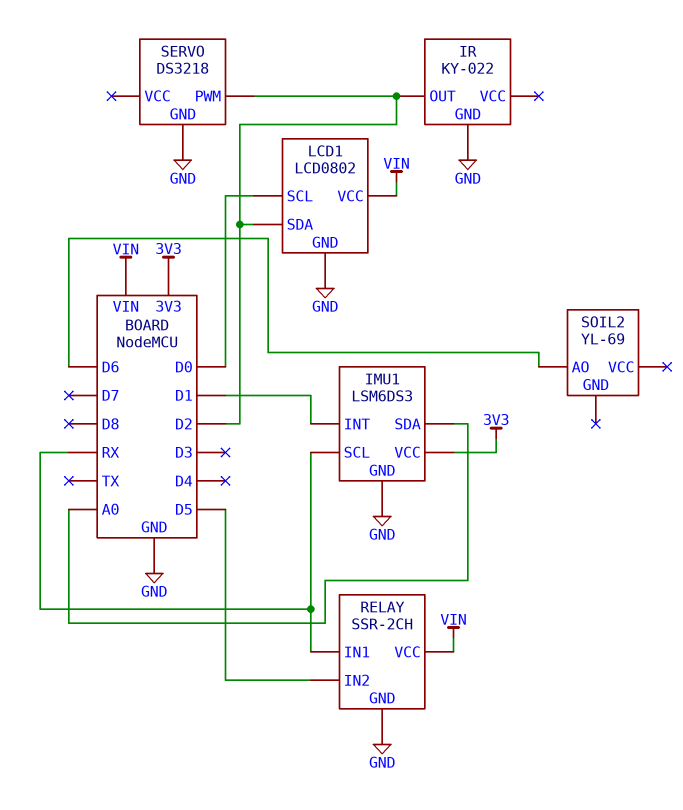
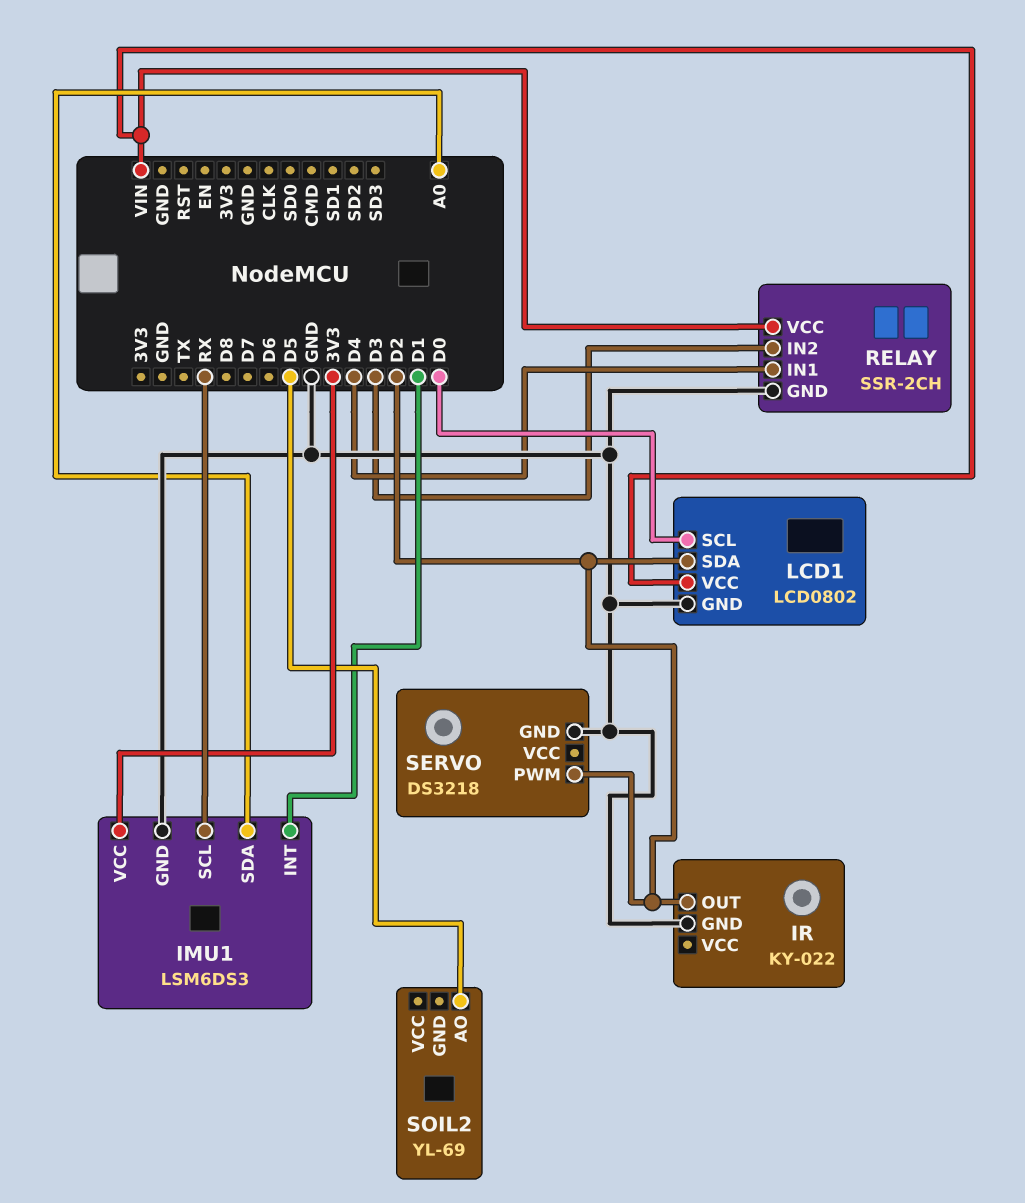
RELAY pin IN1: RX -> D4
RELAY pin IN2: D5 -> D3
SOIL2 pin AO: D6 -> D5

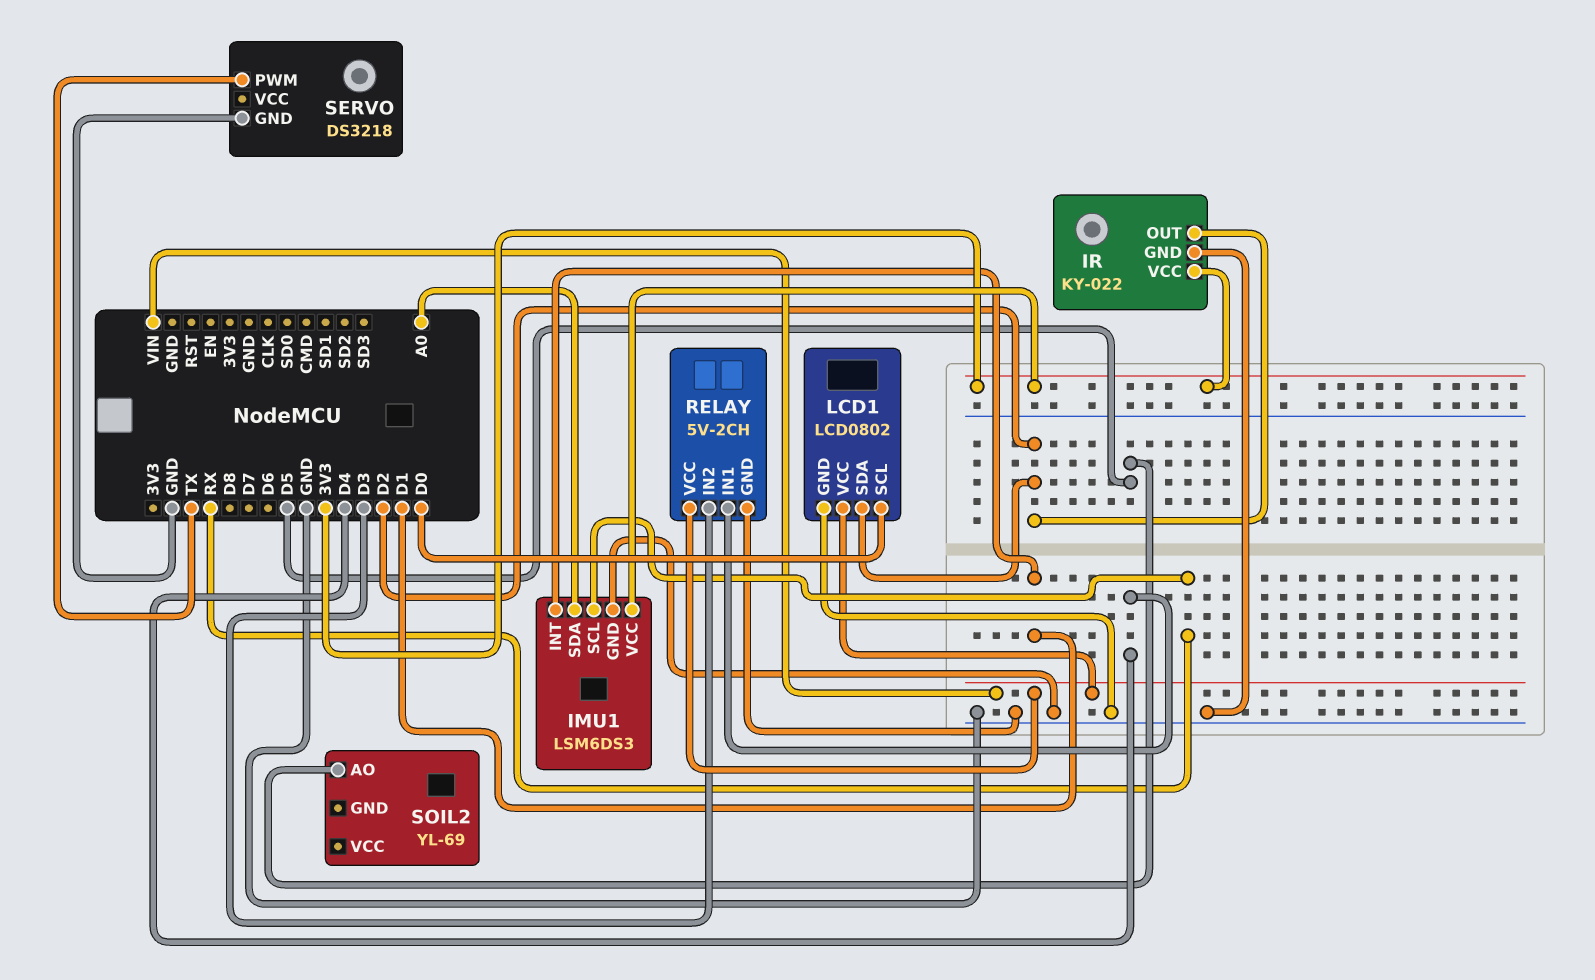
IR pin VCC: none -> 3V3
RELAY: SSR-2CH -> 5V-2CH
SERVO pin PWM: D2 -> TX

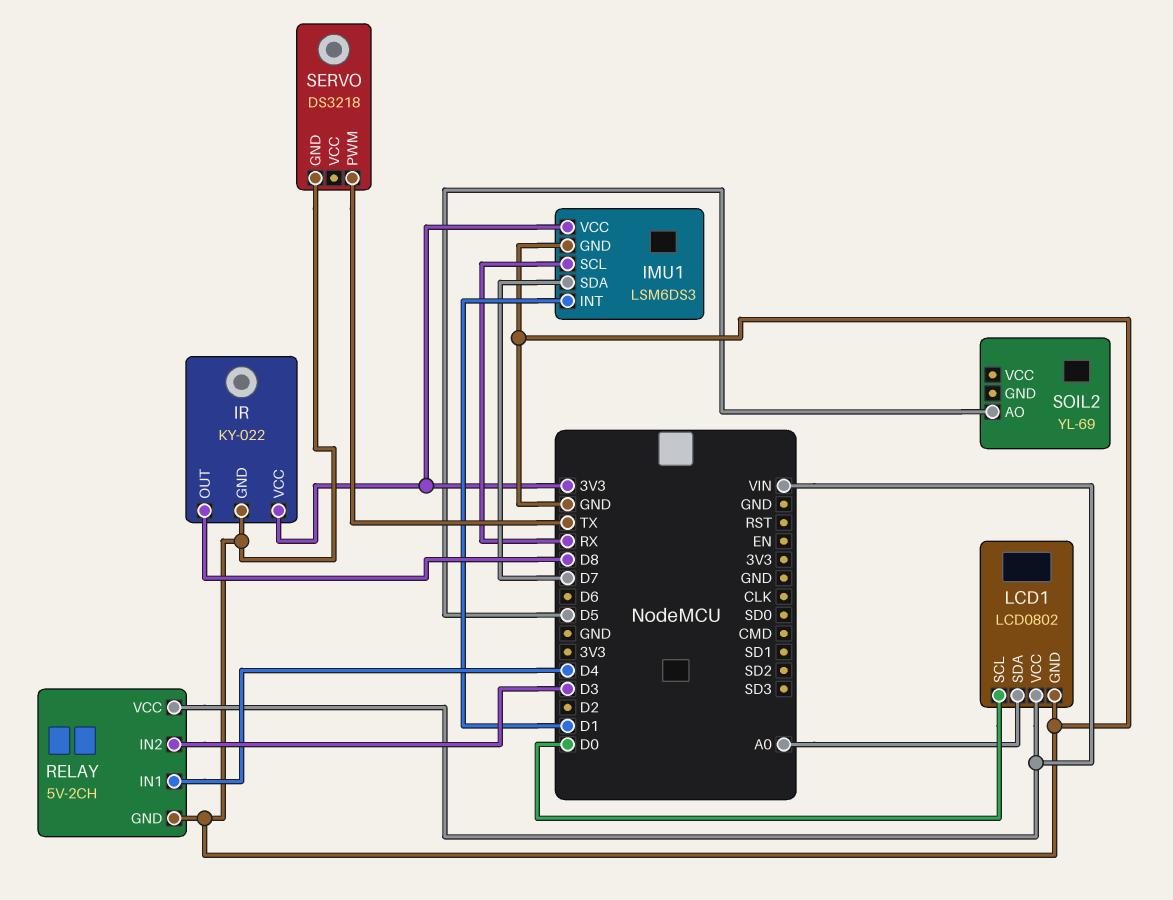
IMU1 pin SDA: A0 -> D7
IR pin OUT: D2 -> D8
LCD1 pin SDA: D2 -> A0

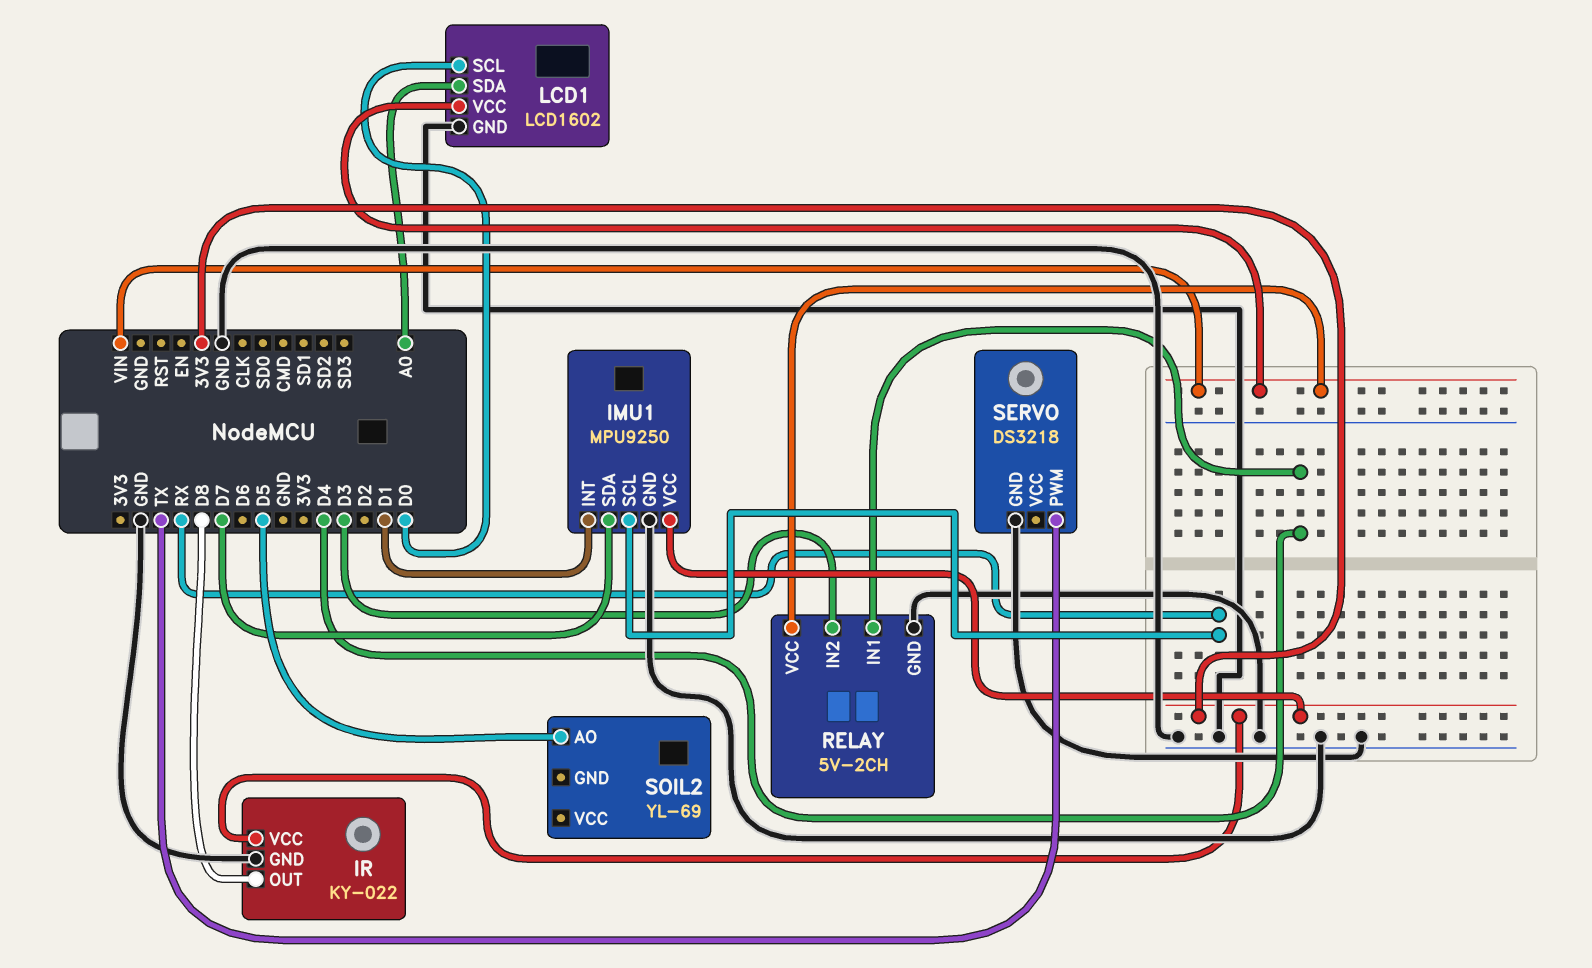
IMU1: LSM6DS3 -> MPU9250
LCD1: LCD0802 -> LCD1602

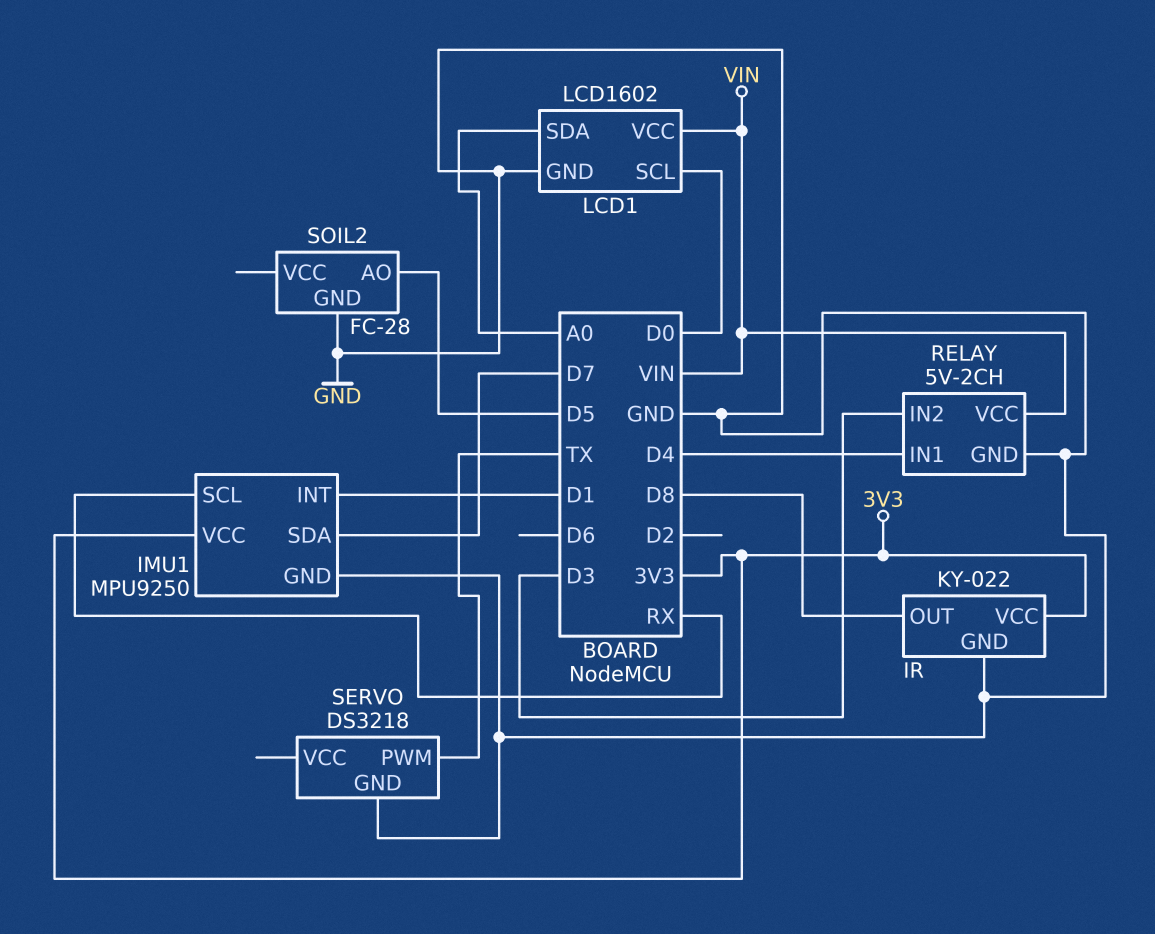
SOIL2: YL-69 -> FC-28
SOIL2 pin GND: none -> GND

